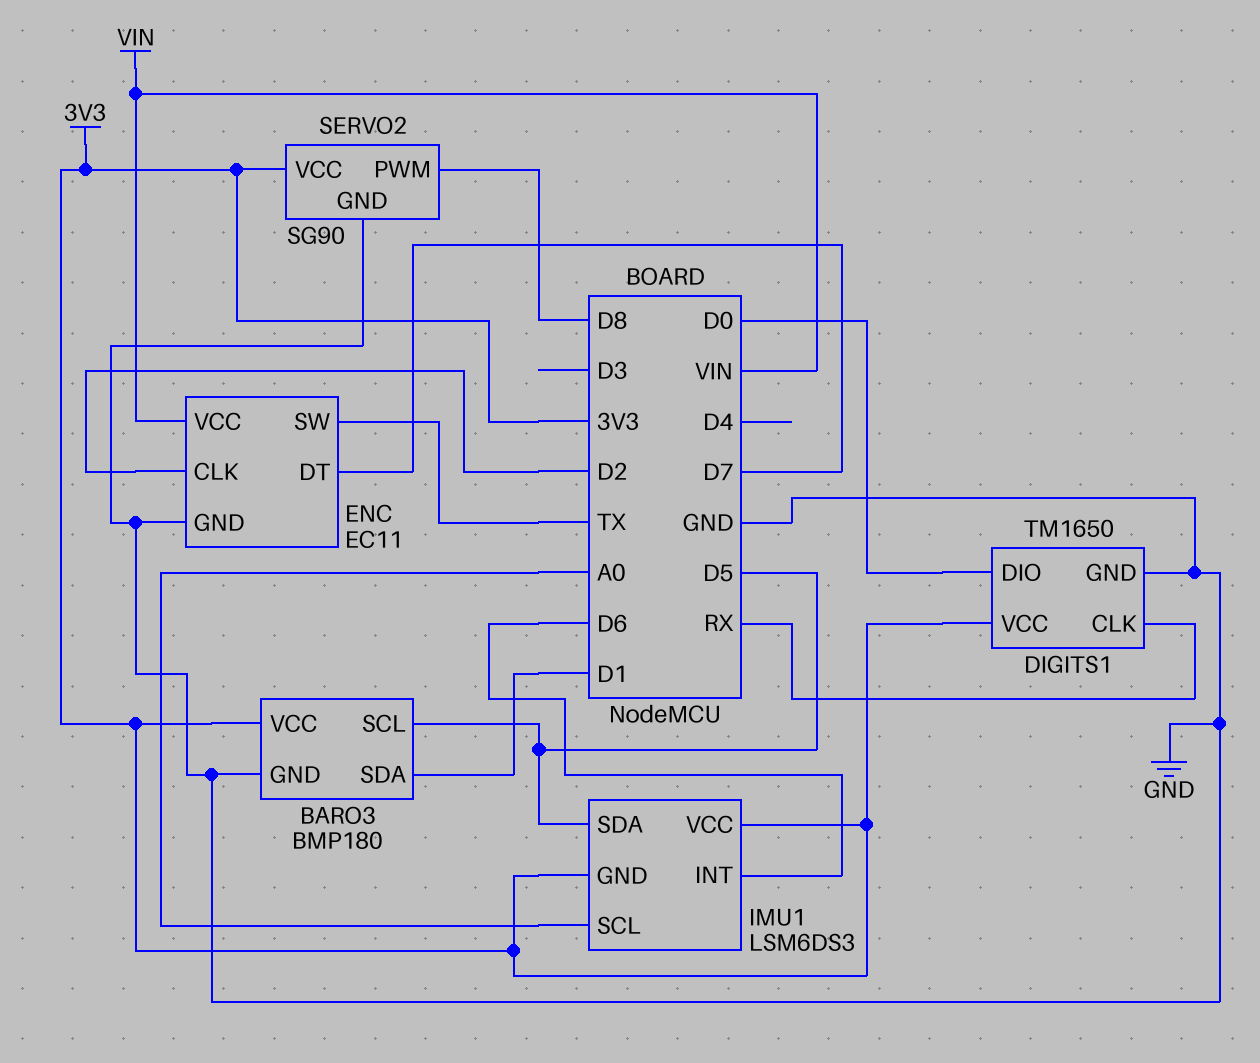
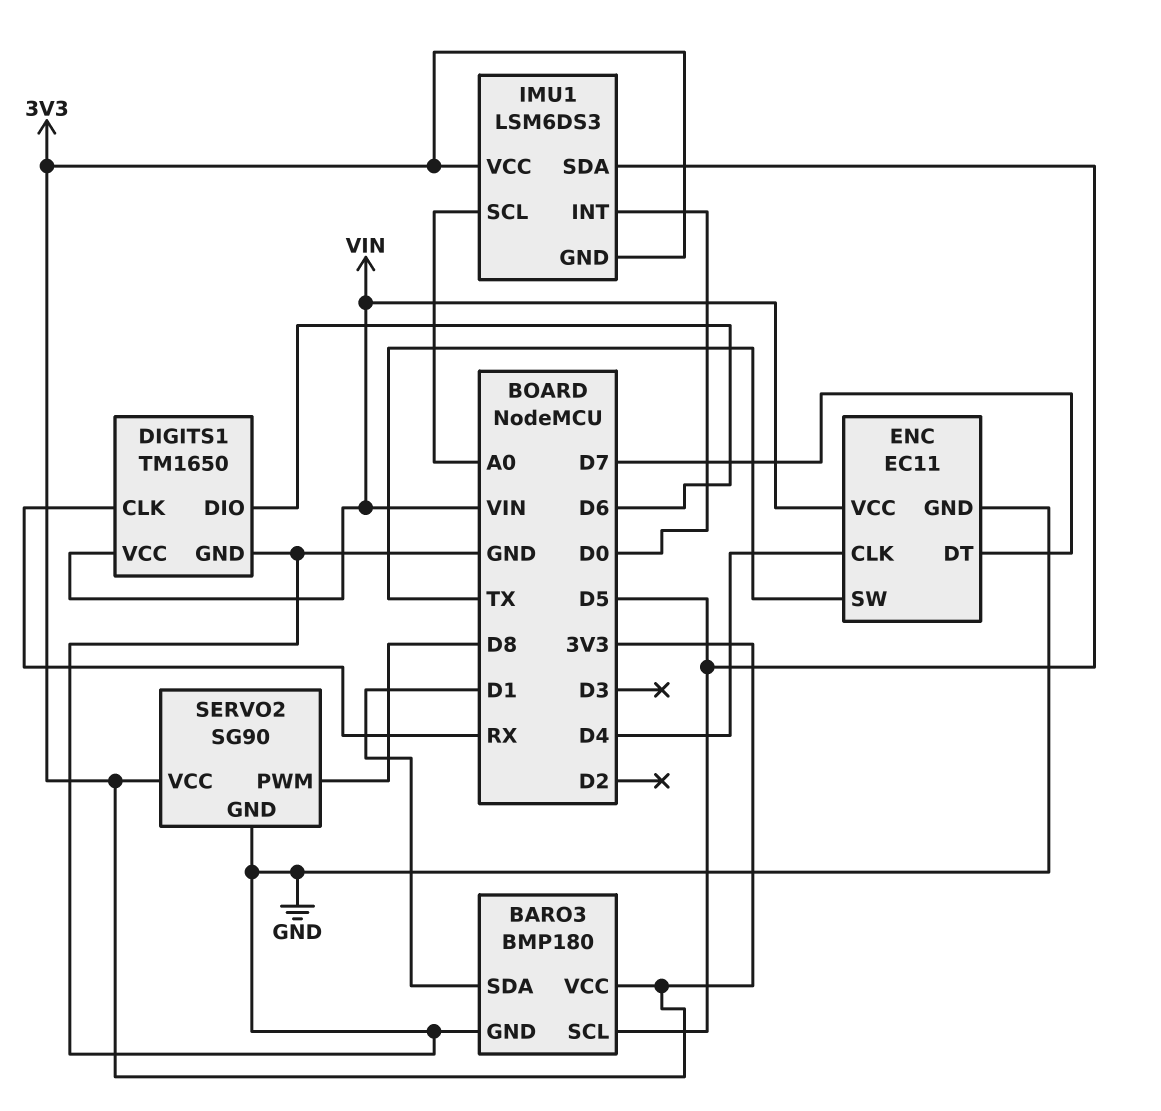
DIGITS1 pin DIO: D0 -> D6
DIGITS1 pin VCC: 3V3 -> VIN
ENC pin CLK: D2 -> D4
IMU1 pin INT: D6 -> D0

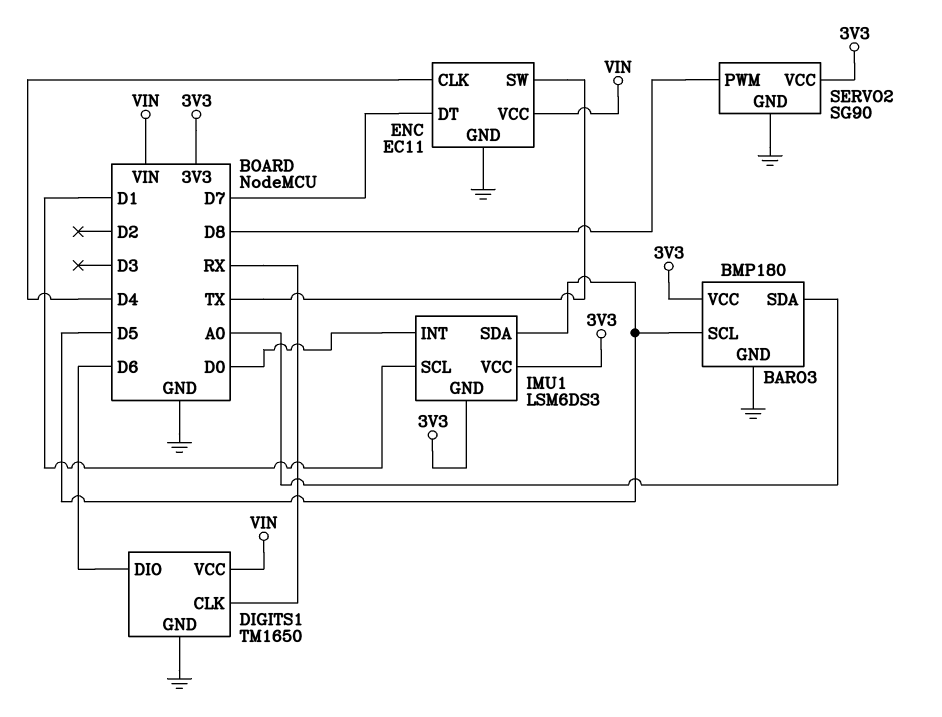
BARO3 pin SDA: D1 -> A0
IMU1 pin SCL: A0 -> D1

